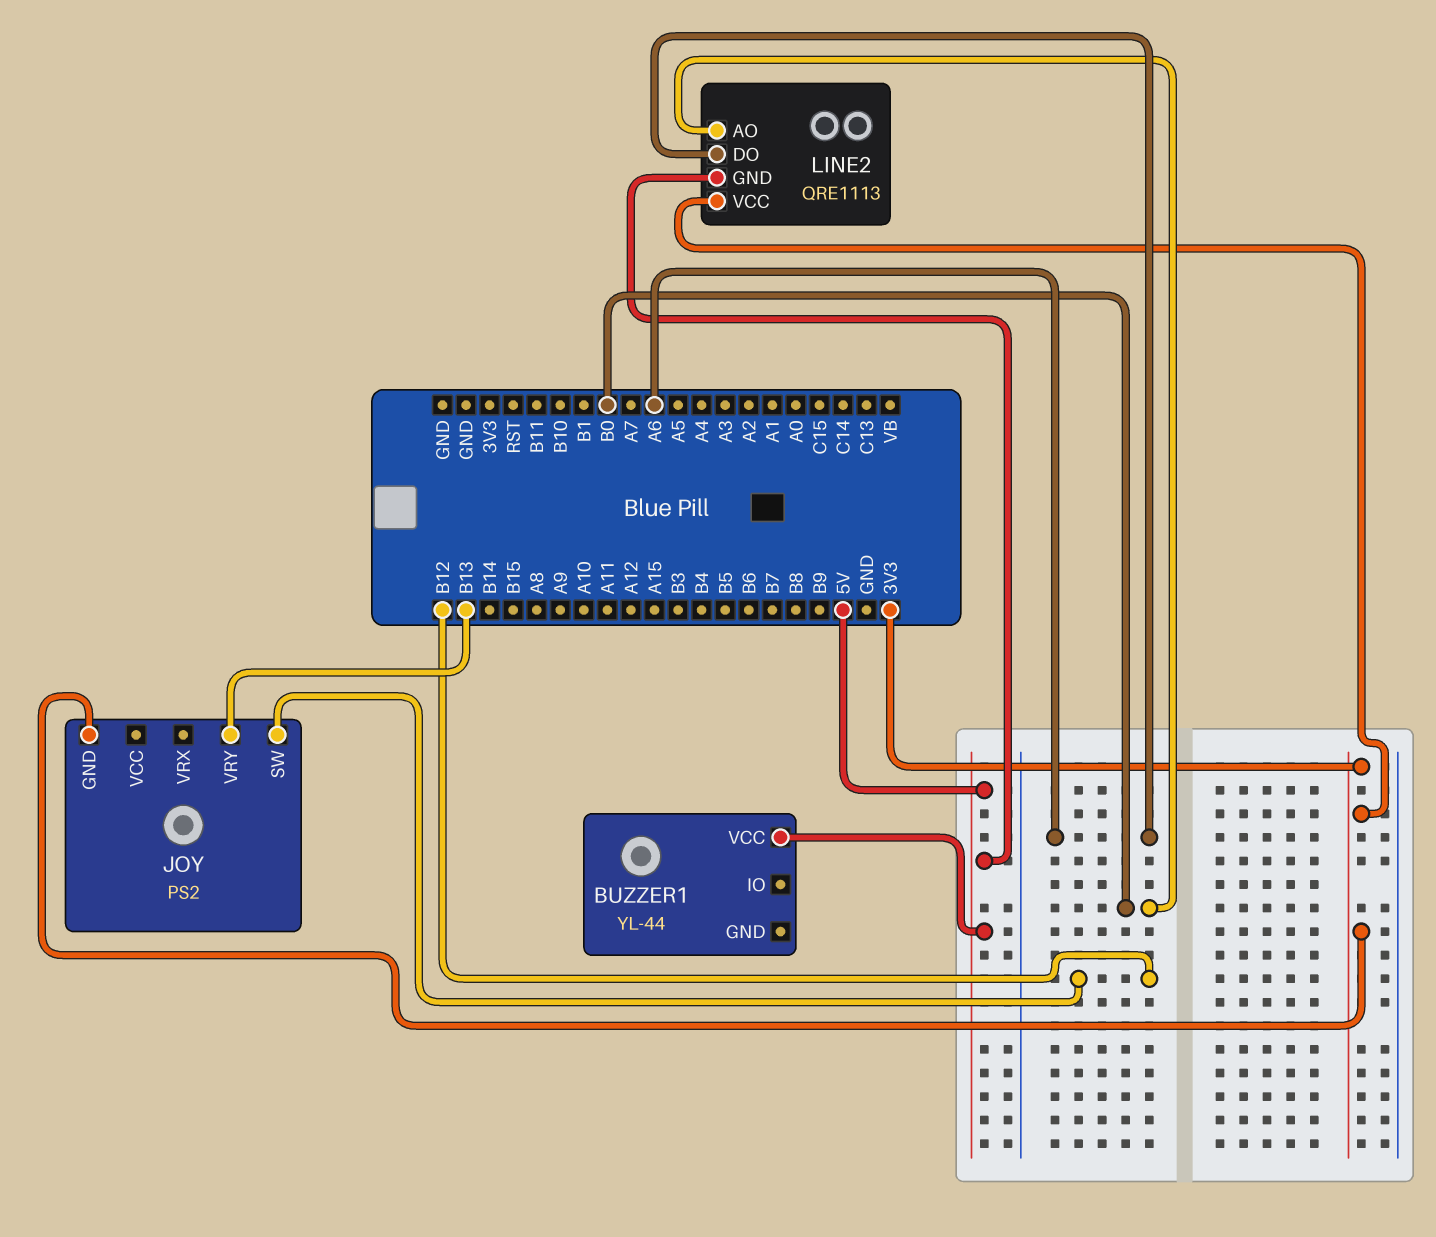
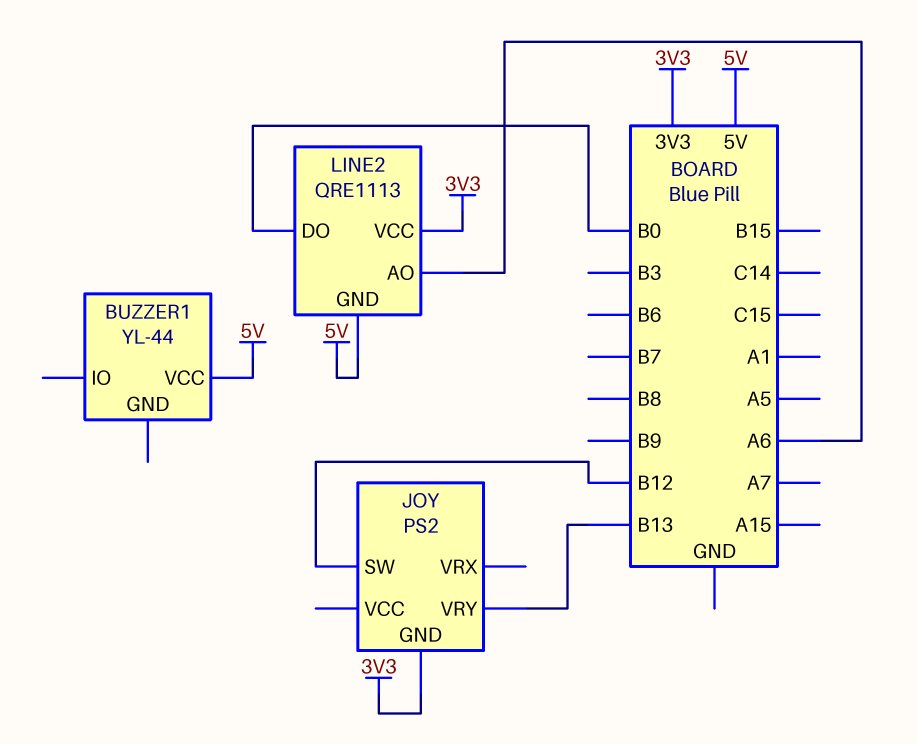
LINE2 pin AO: B0 -> A6
LINE2 pin DO: A6 -> B0

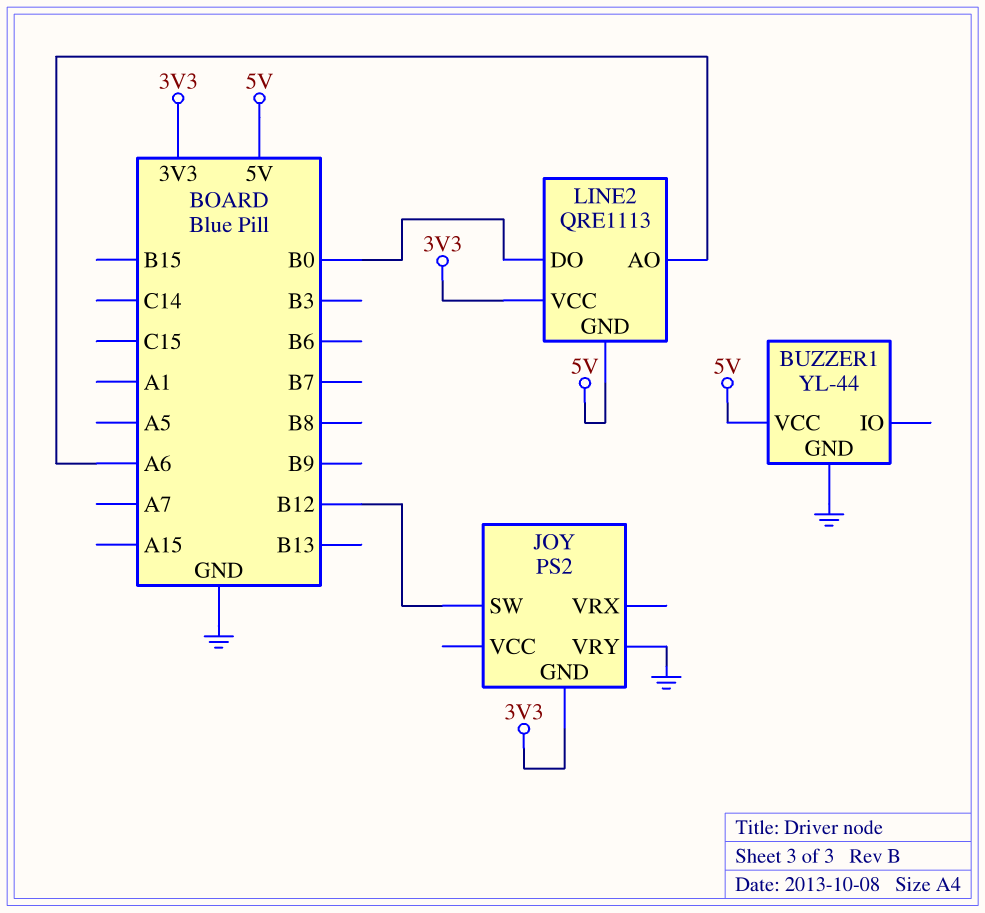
BUZZER1 pin GND: none -> GND
JOY pin VRY: B13 -> GND

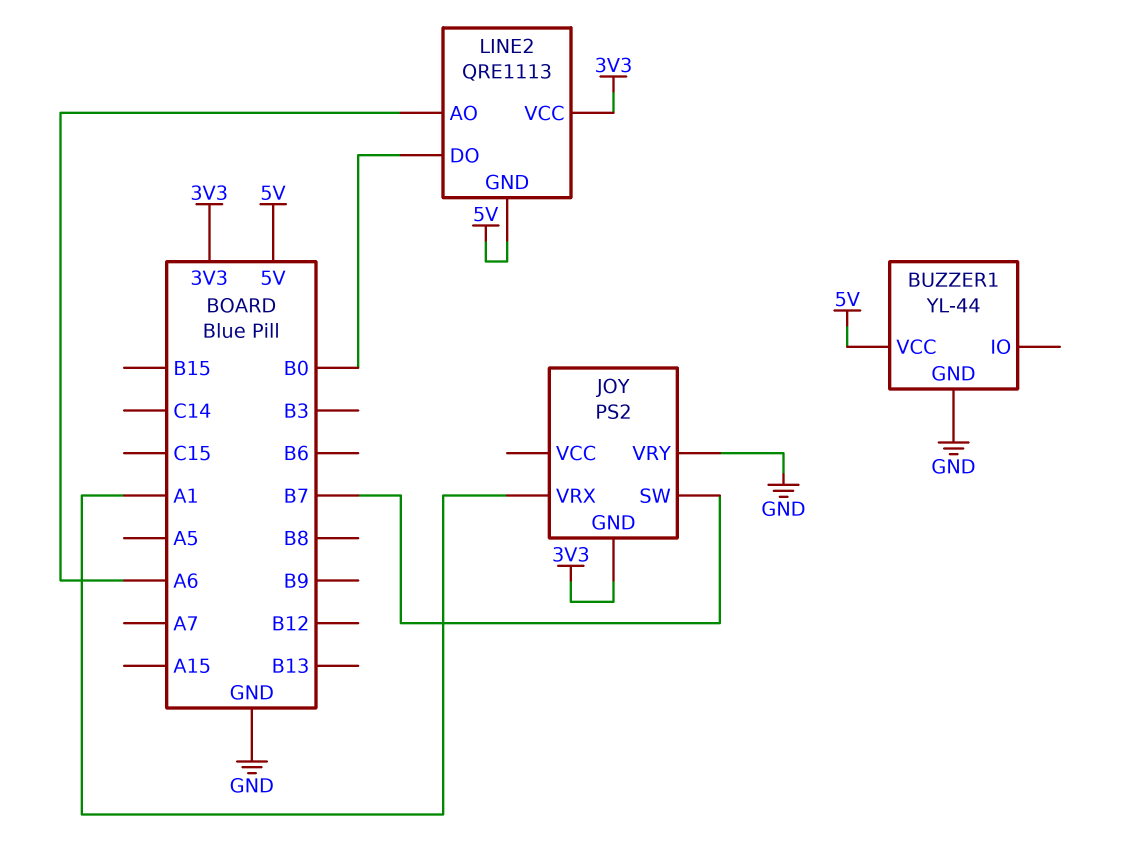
JOY pin SW: B12 -> B7
JOY pin VRX: none -> A1

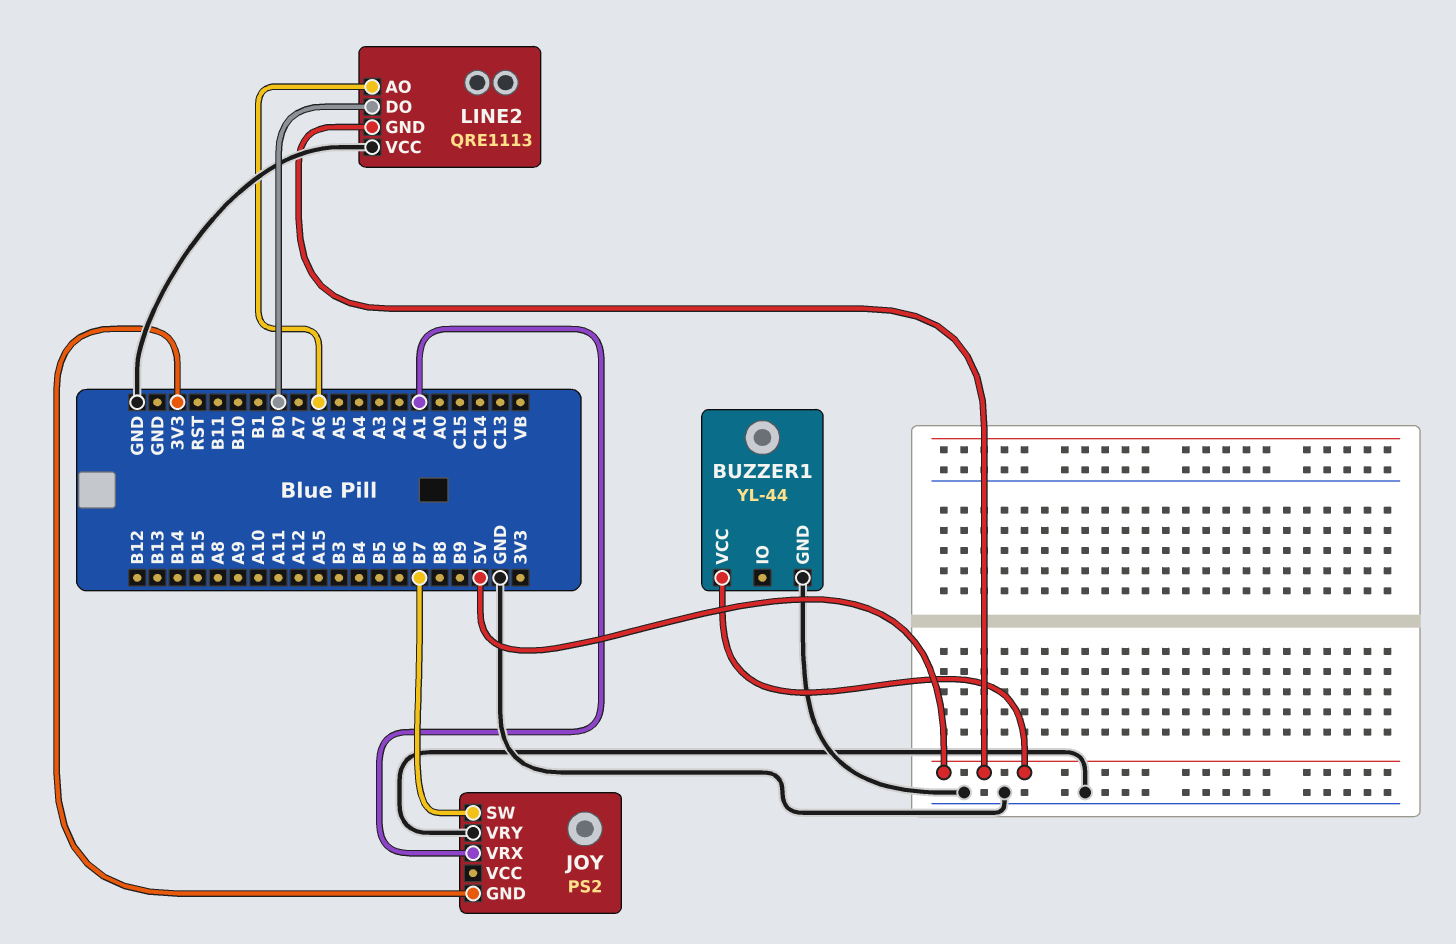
LINE2 pin VCC: 3V3 -> GND

